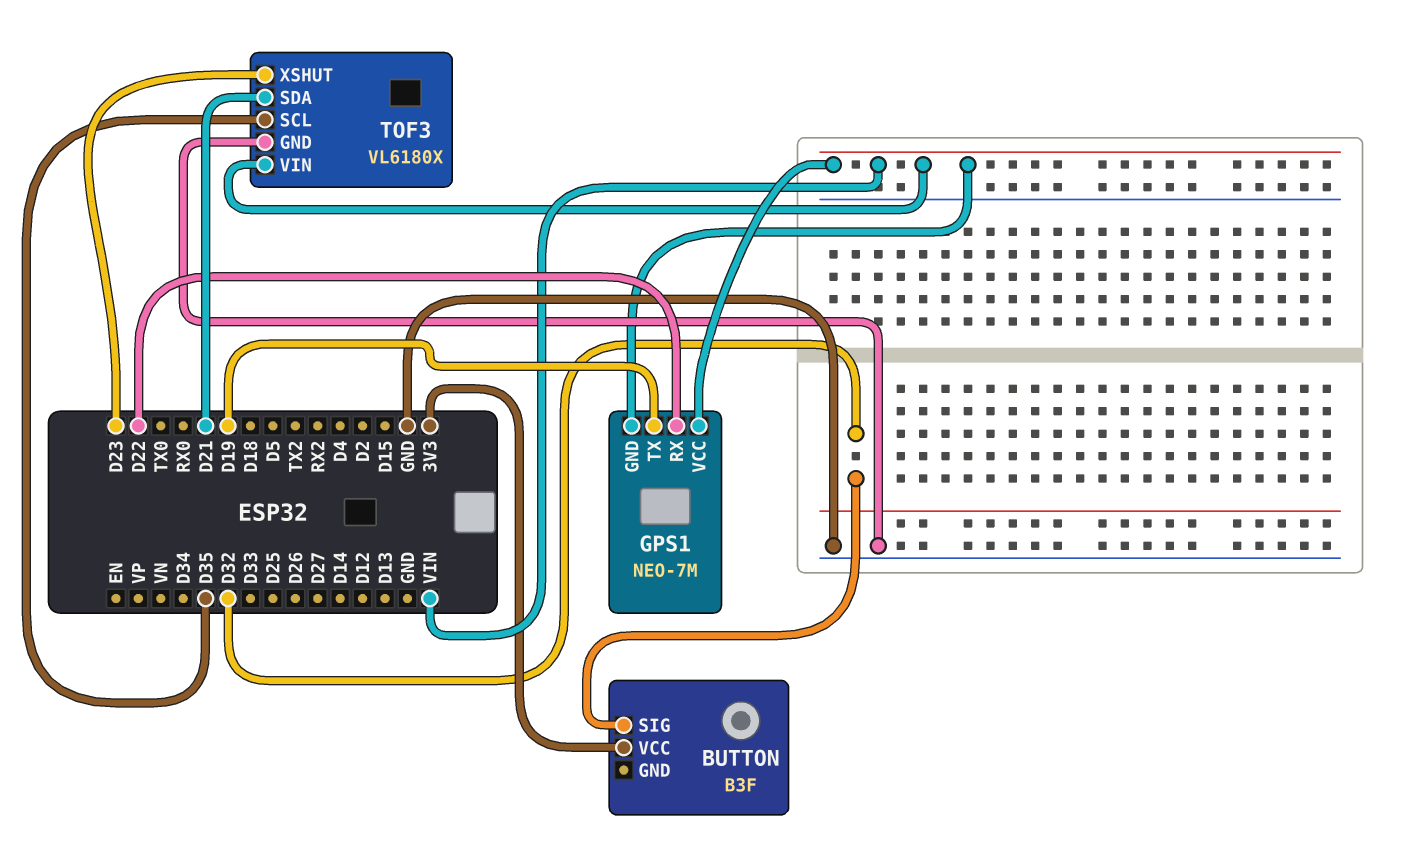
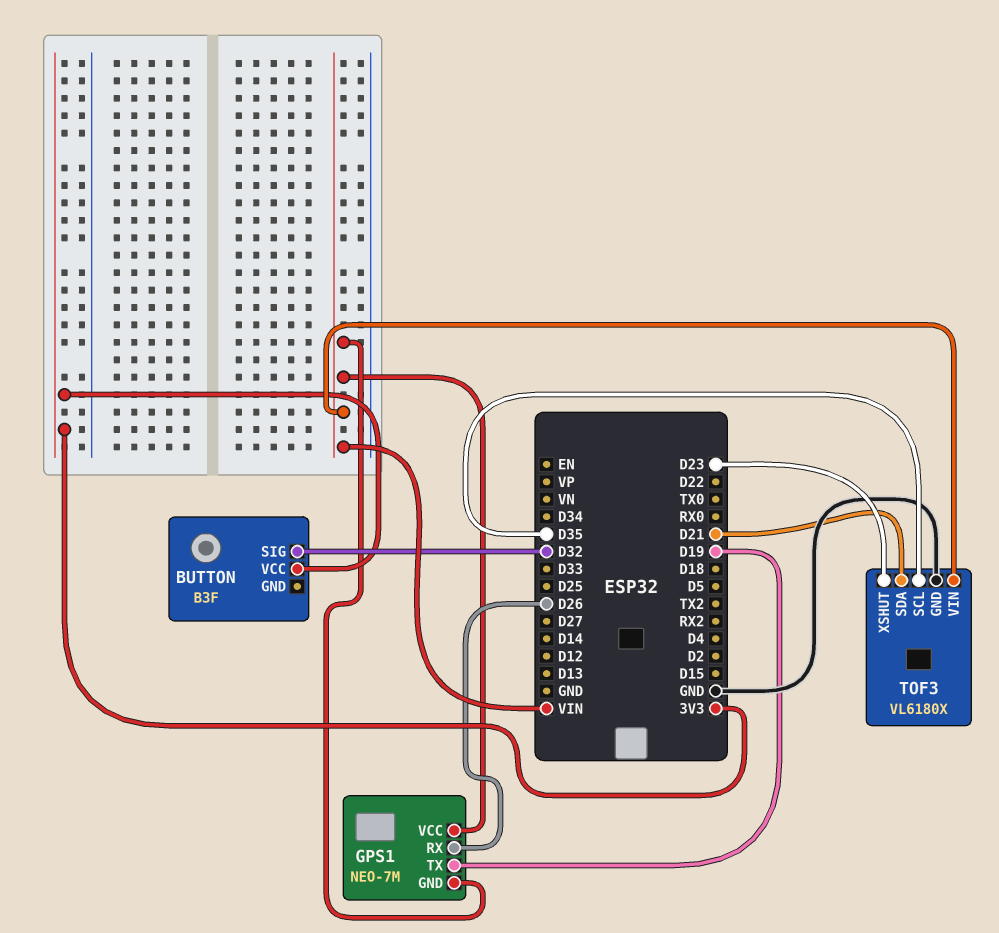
GPS1 pin RX: D22 -> D26

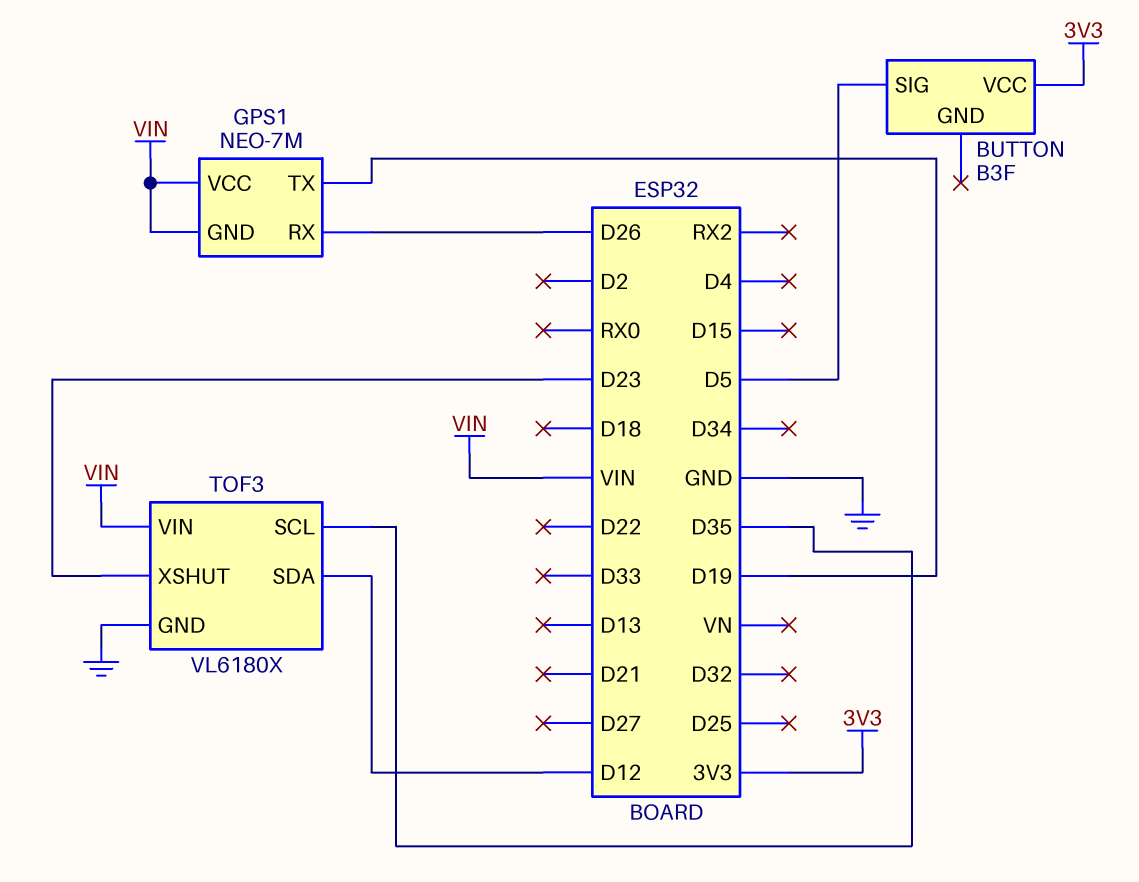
BUTTON pin SIG: D32 -> D5
TOF3 pin SDA: D21 -> D12

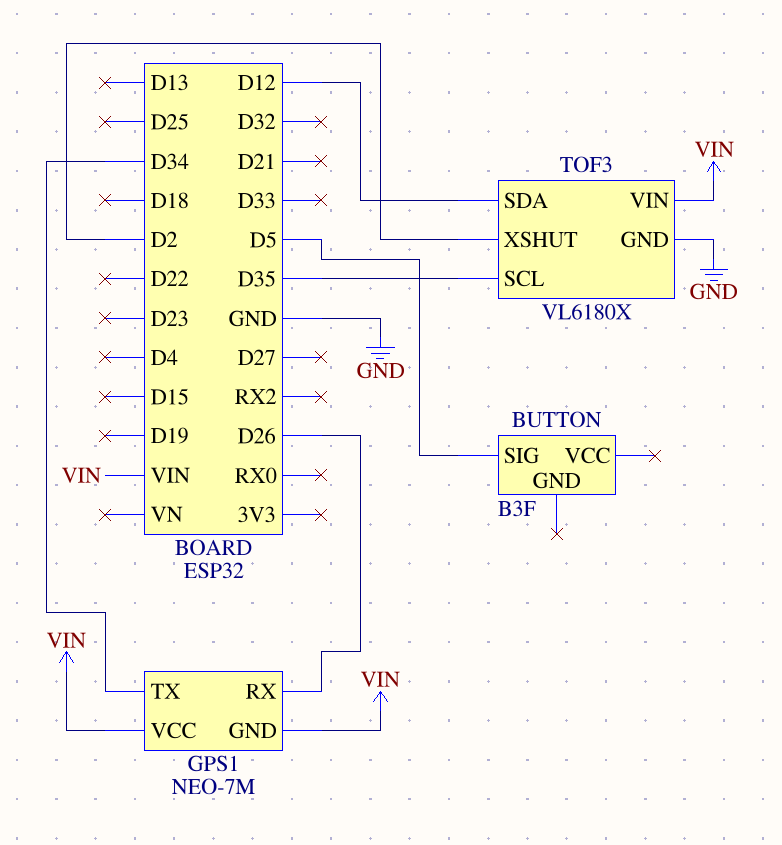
BUTTON pin VCC: 3V3 -> none
GPS1 pin TX: D19 -> D34
TOF3 pin XSHUT: D23 -> D2

